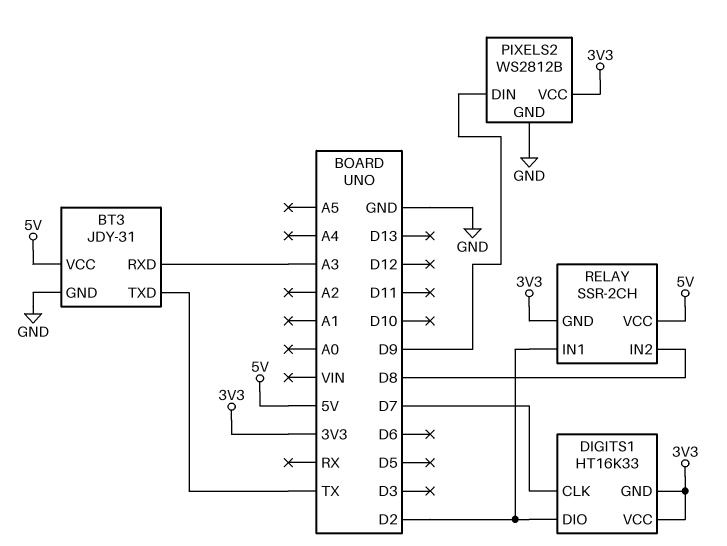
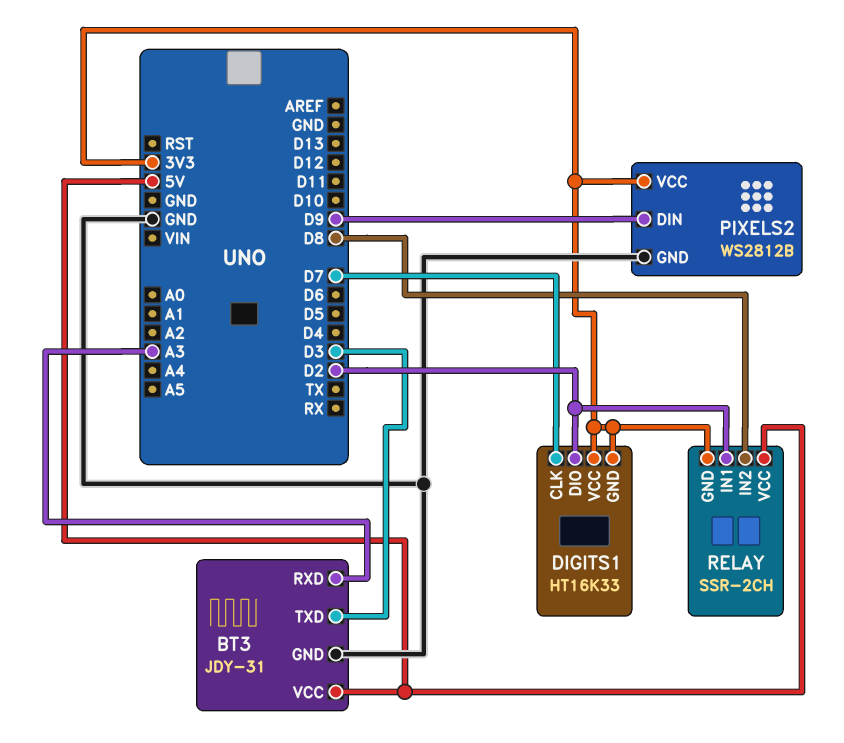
BT3 pin TXD: TX -> D3

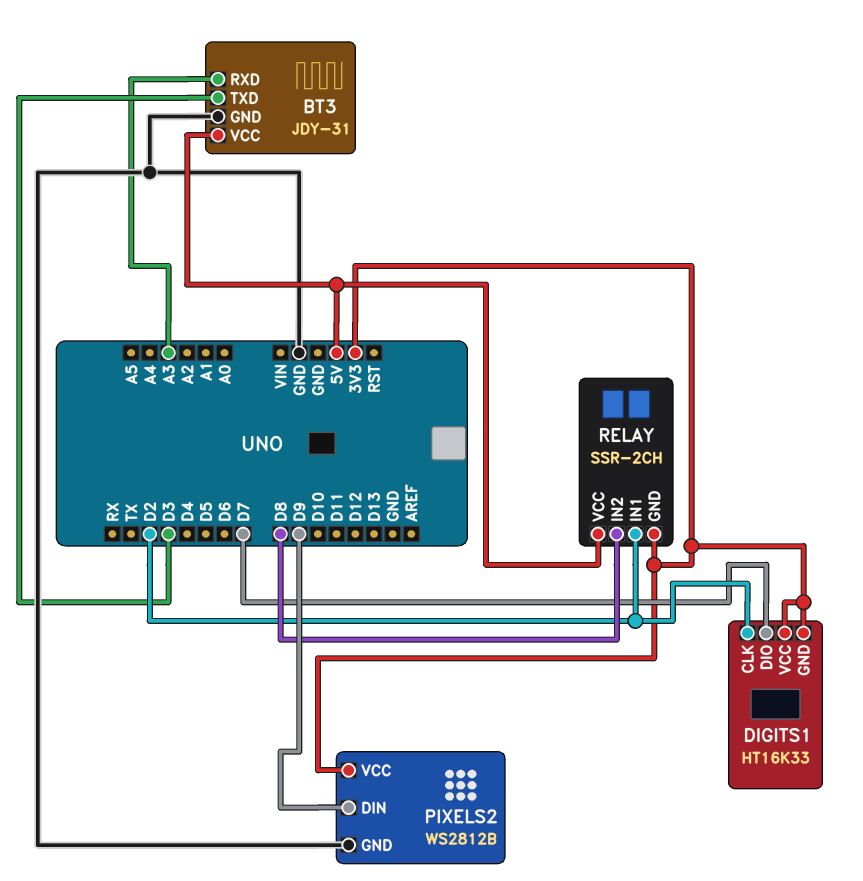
DIGITS1 pin CLK: D7 -> D2
DIGITS1 pin DIO: D2 -> D7

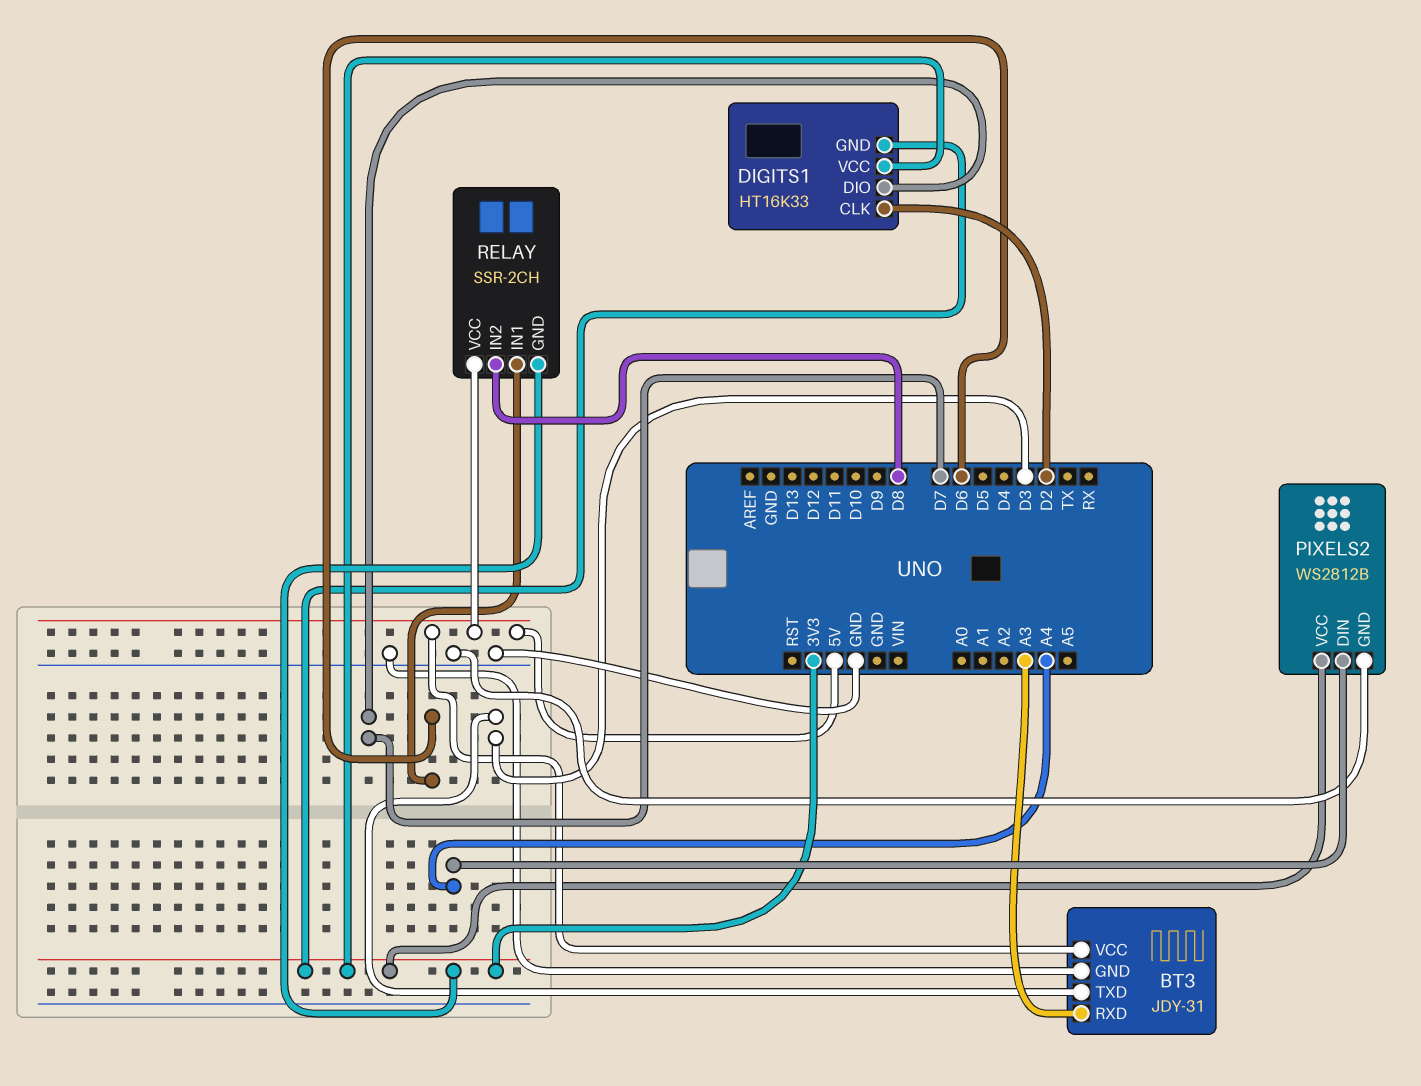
PIXELS2 pin DIN: D9 -> A4
RELAY pin IN1: D2 -> D6

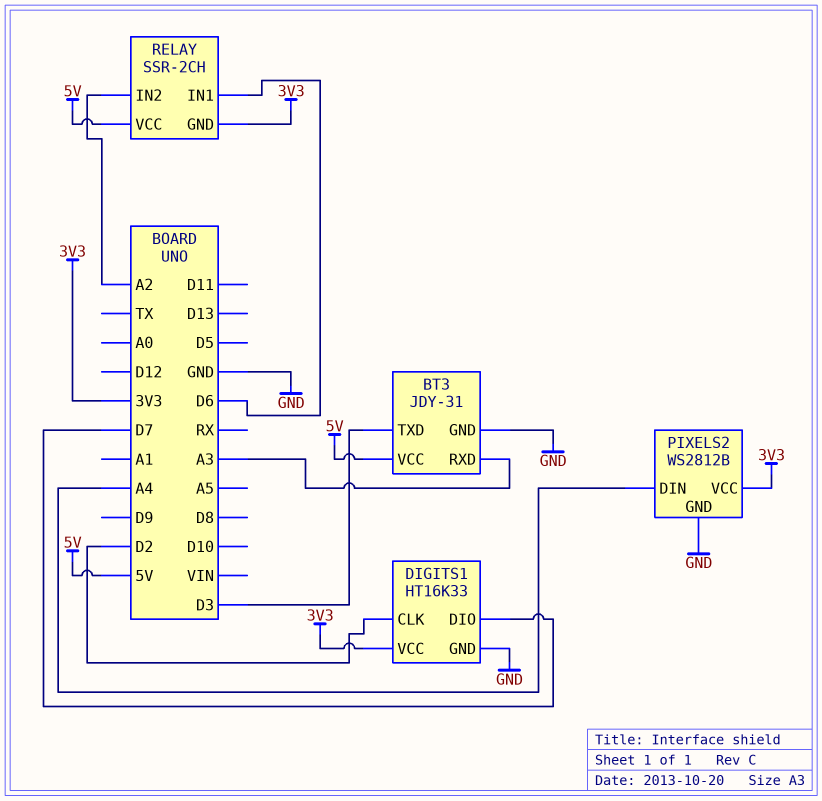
DIGITS1 pin GND: 3V3 -> GND
RELAY pin IN2: D8 -> A2

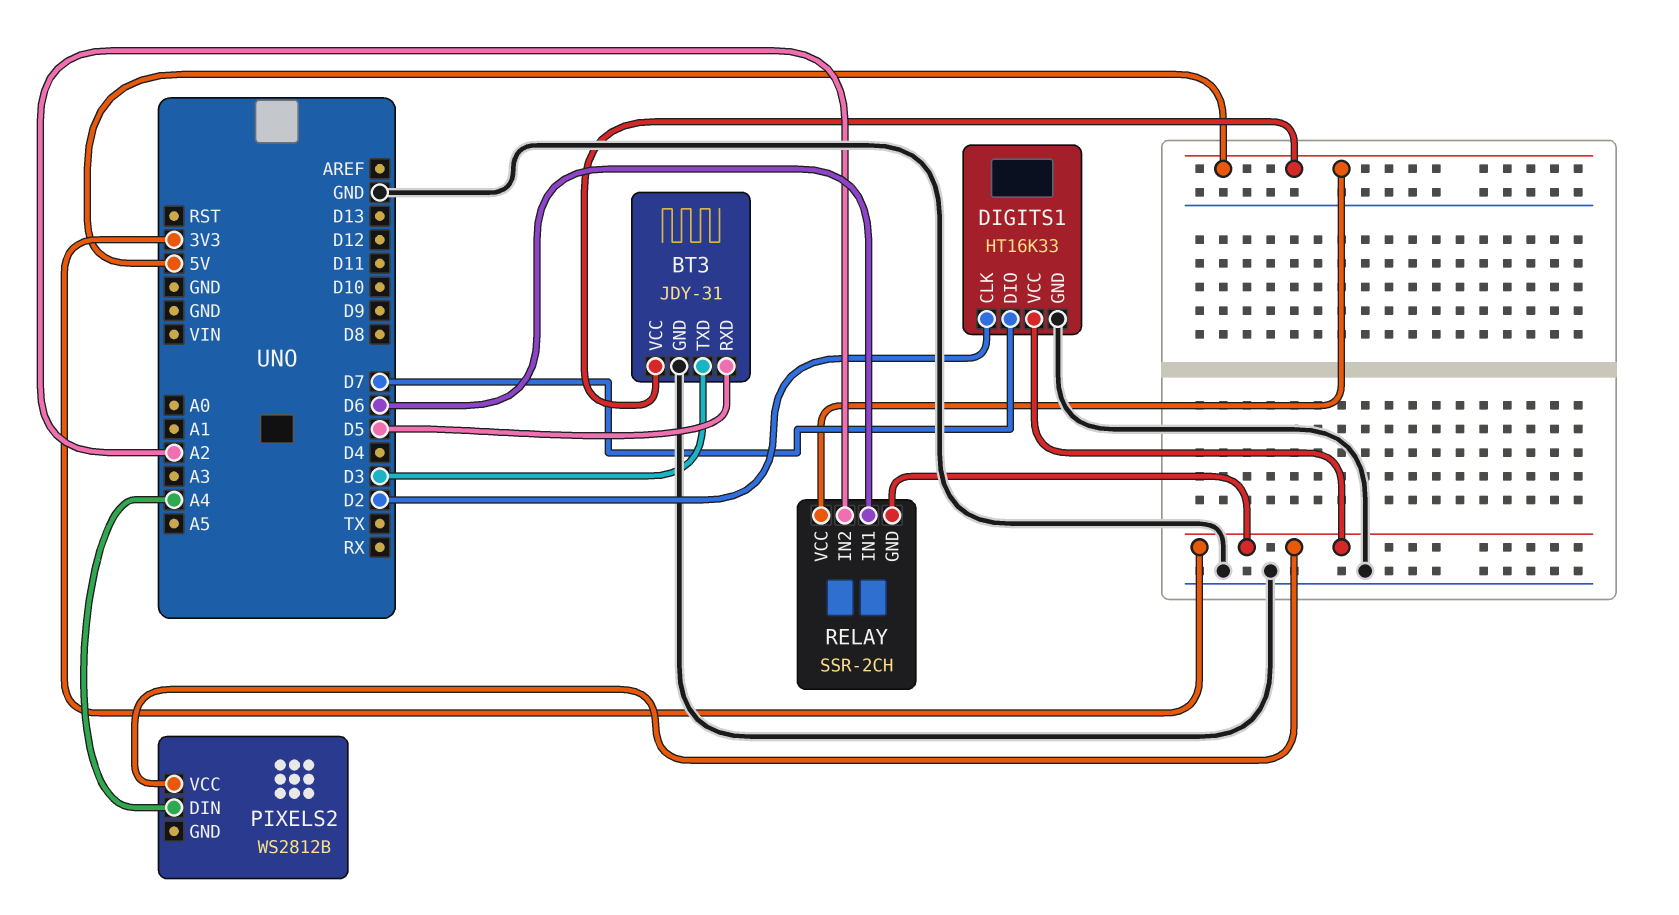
BT3 pin RXD: A3 -> D5
PIXELS2 pin GND: GND -> none

